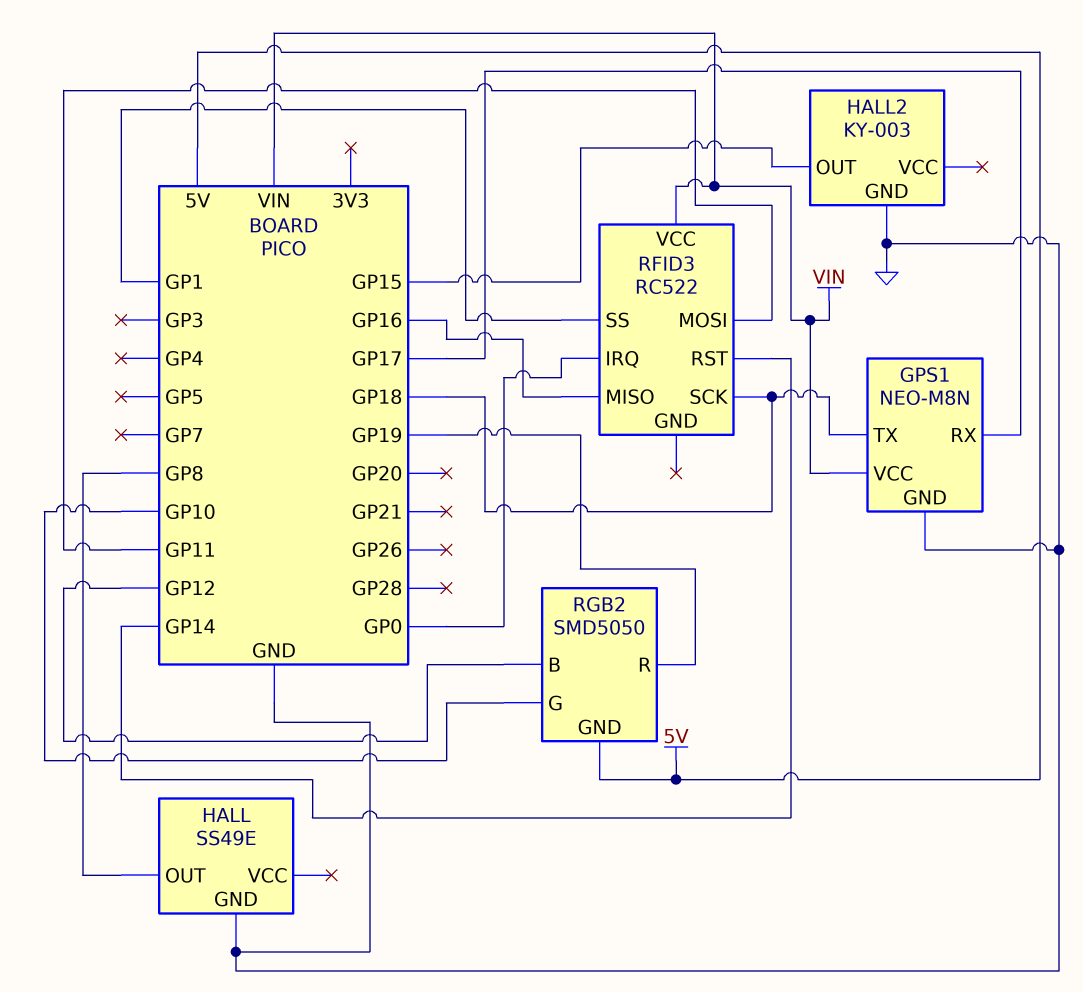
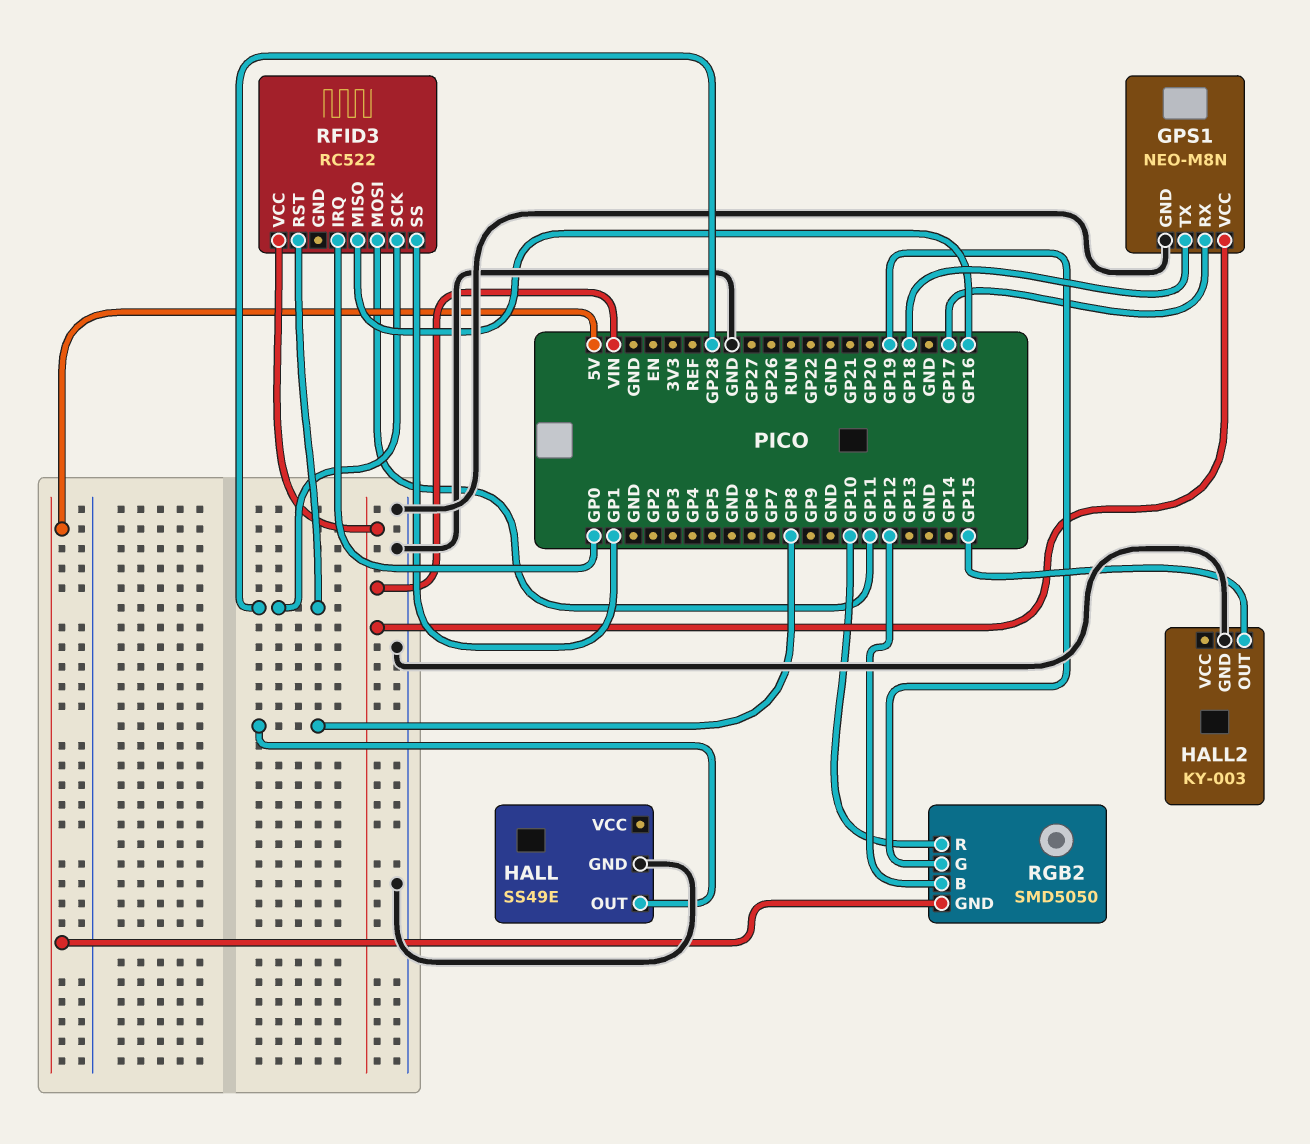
RFID3 pin RST: GP14 -> GP28
RFID3 pin SCK: GP18 -> GP28
RGB2 pin G: GP10 -> GP19
RGB2 pin R: GP19 -> GP10

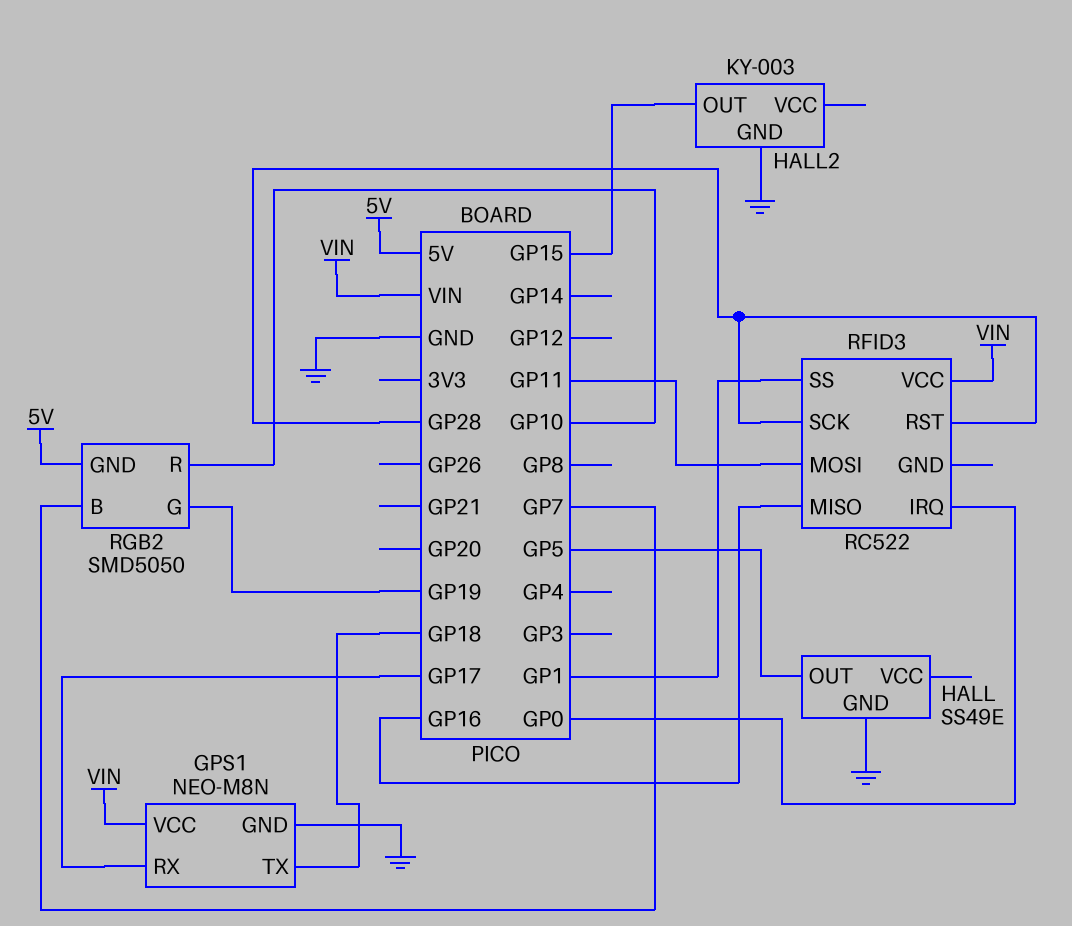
HALL pin OUT: GP8 -> GP5
RGB2 pin B: GP12 -> GP7

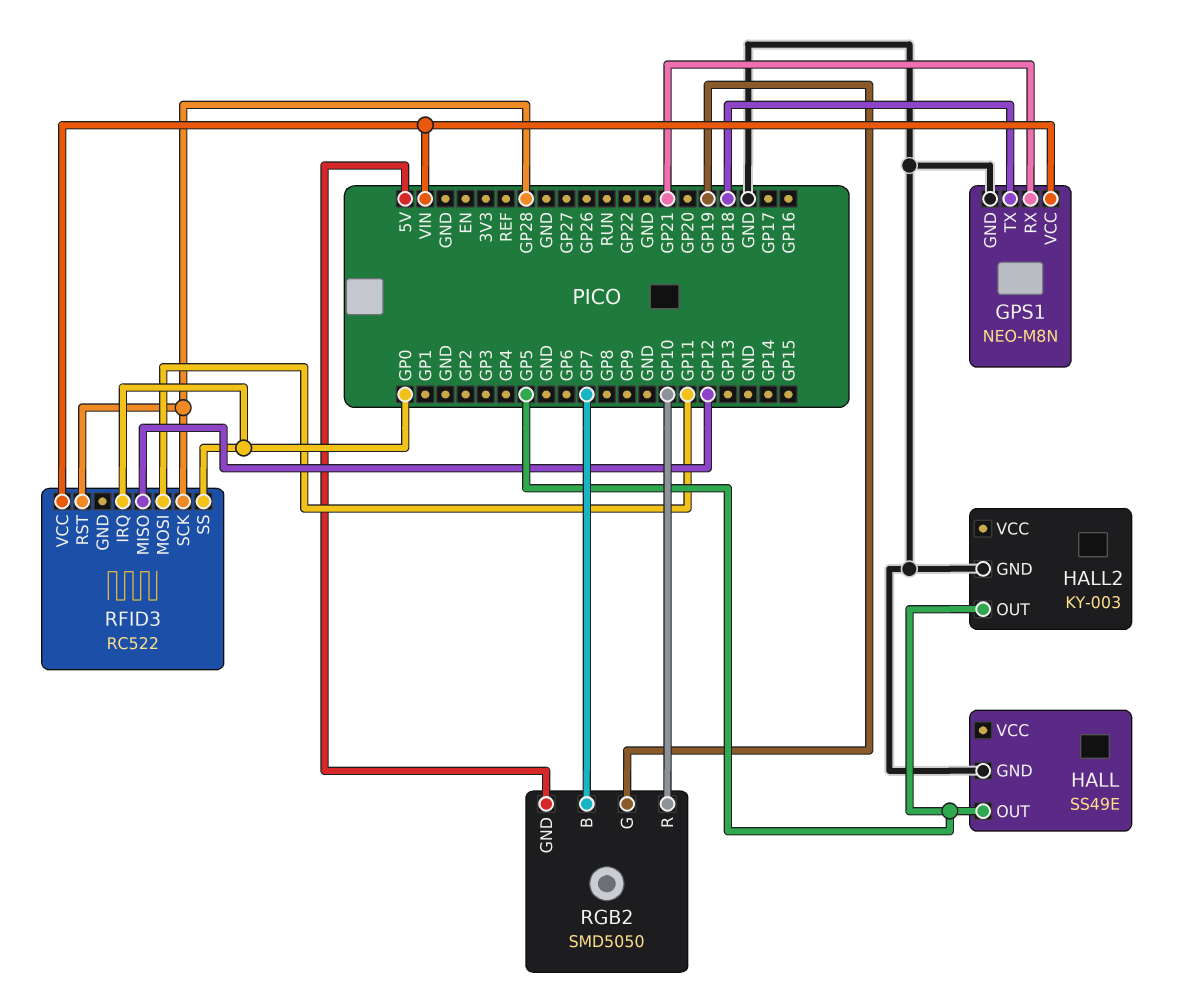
GPS1 pin RX: GP17 -> GP21
HALL2 pin OUT: GP15 -> GP5
RFID3 pin MISO: GP16 -> GP12
RFID3 pin SS: GP1 -> GP0

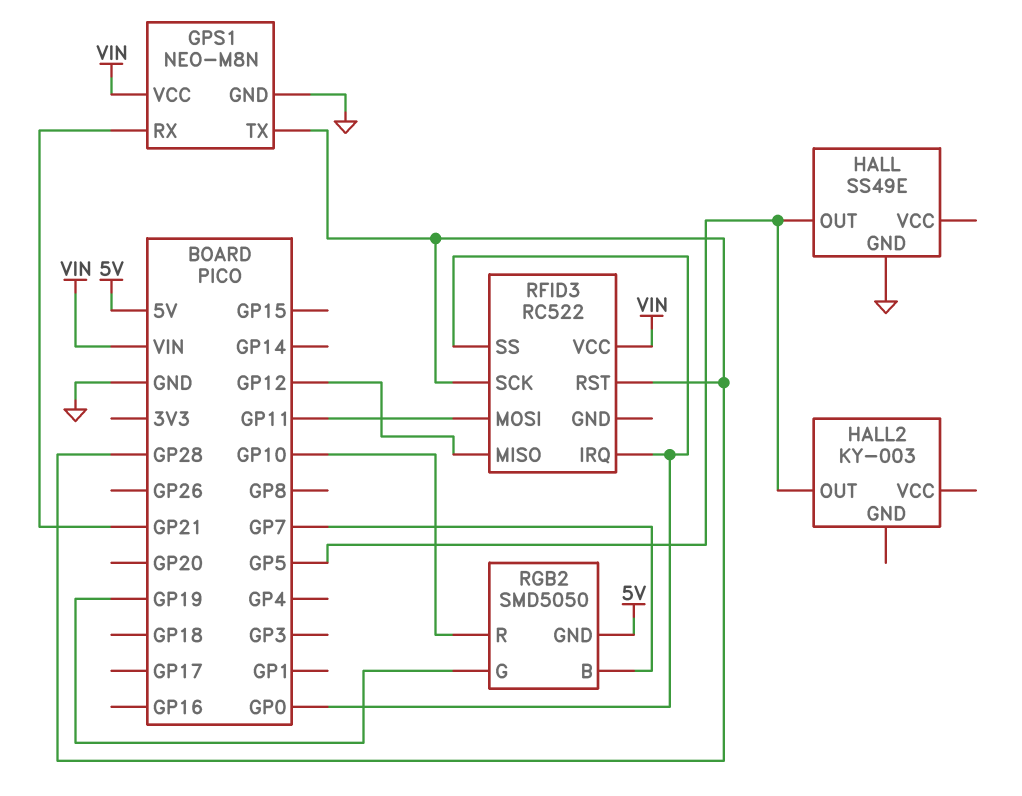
GPS1 pin TX: GP18 -> GP28
HALL2 pin GND: GND -> none

